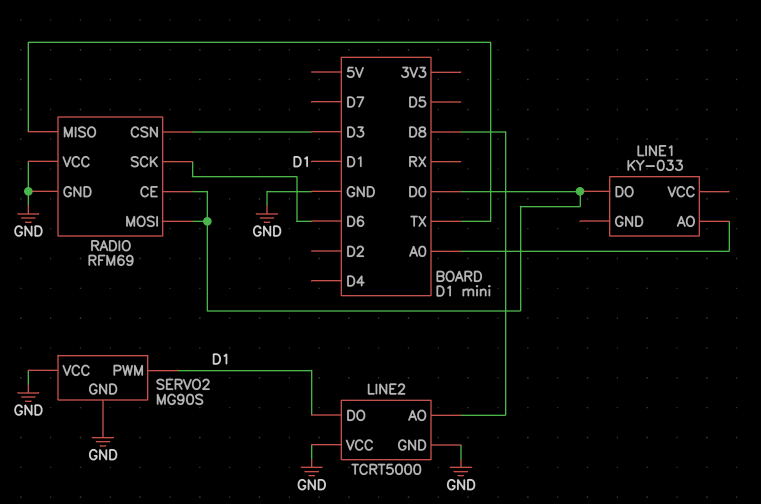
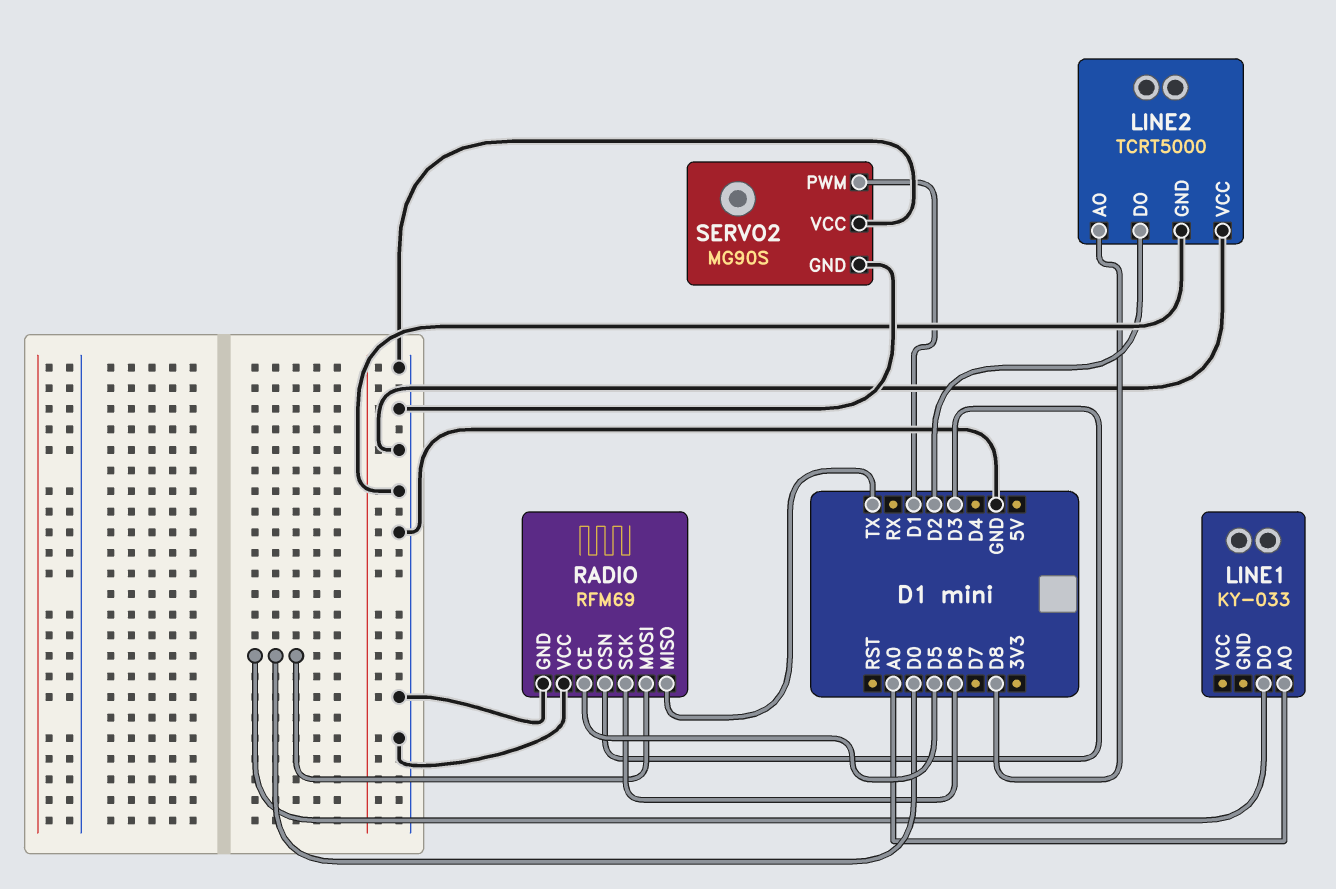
LINE2 pin DO: D1 -> D2
RADIO pin CE: D0 -> D5

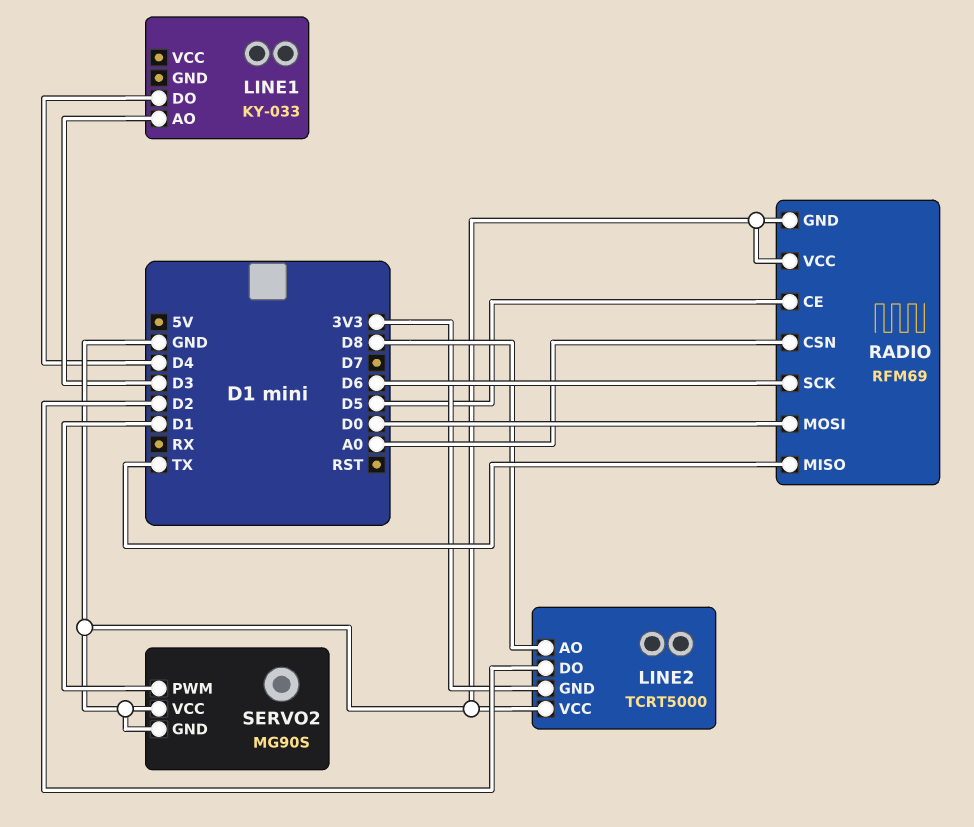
LINE1 pin AO: A0 -> D3
LINE1 pin DO: D0 -> D4
LINE2 pin GND: GND -> 3V3
RADIO pin CSN: D3 -> A0

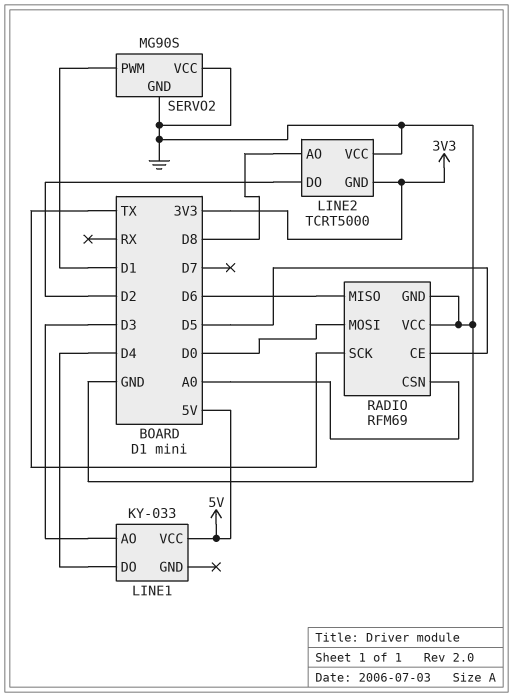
LINE1 pin VCC: none -> 5V
RADIO pin MISO: TX -> D6
RADIO pin SCK: D6 -> TX

